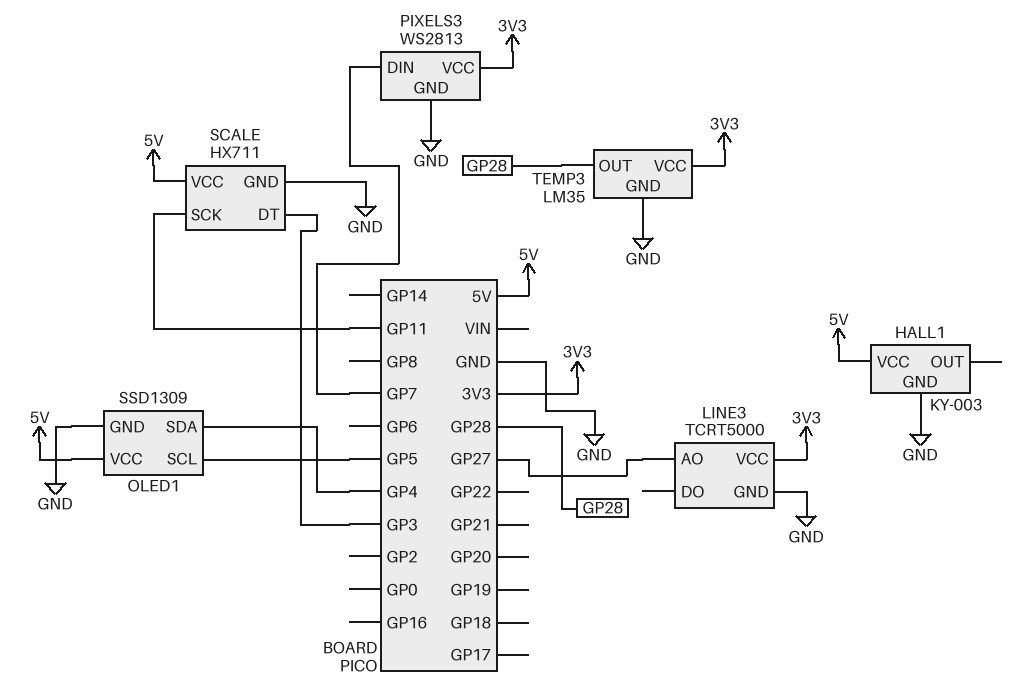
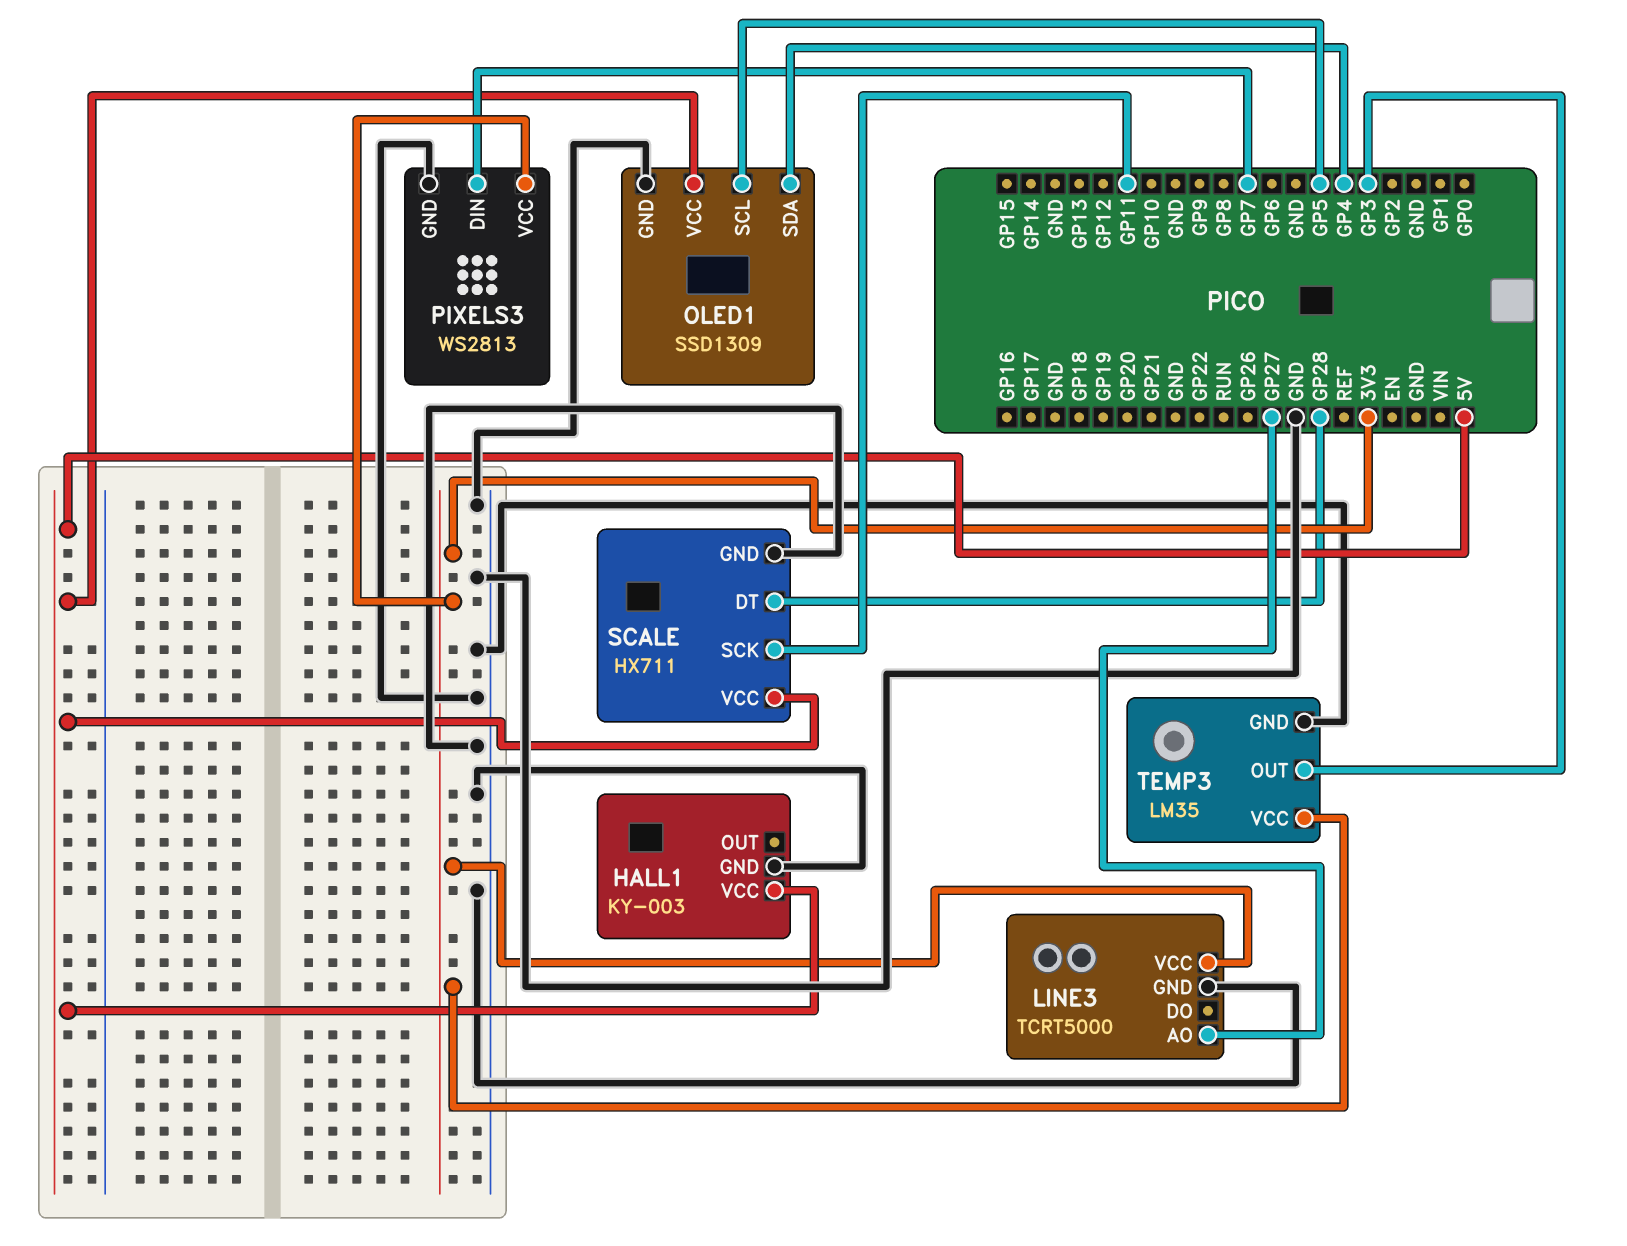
SCALE pin DT: GP3 -> GP28
TEMP3 pin OUT: GP28 -> GP3

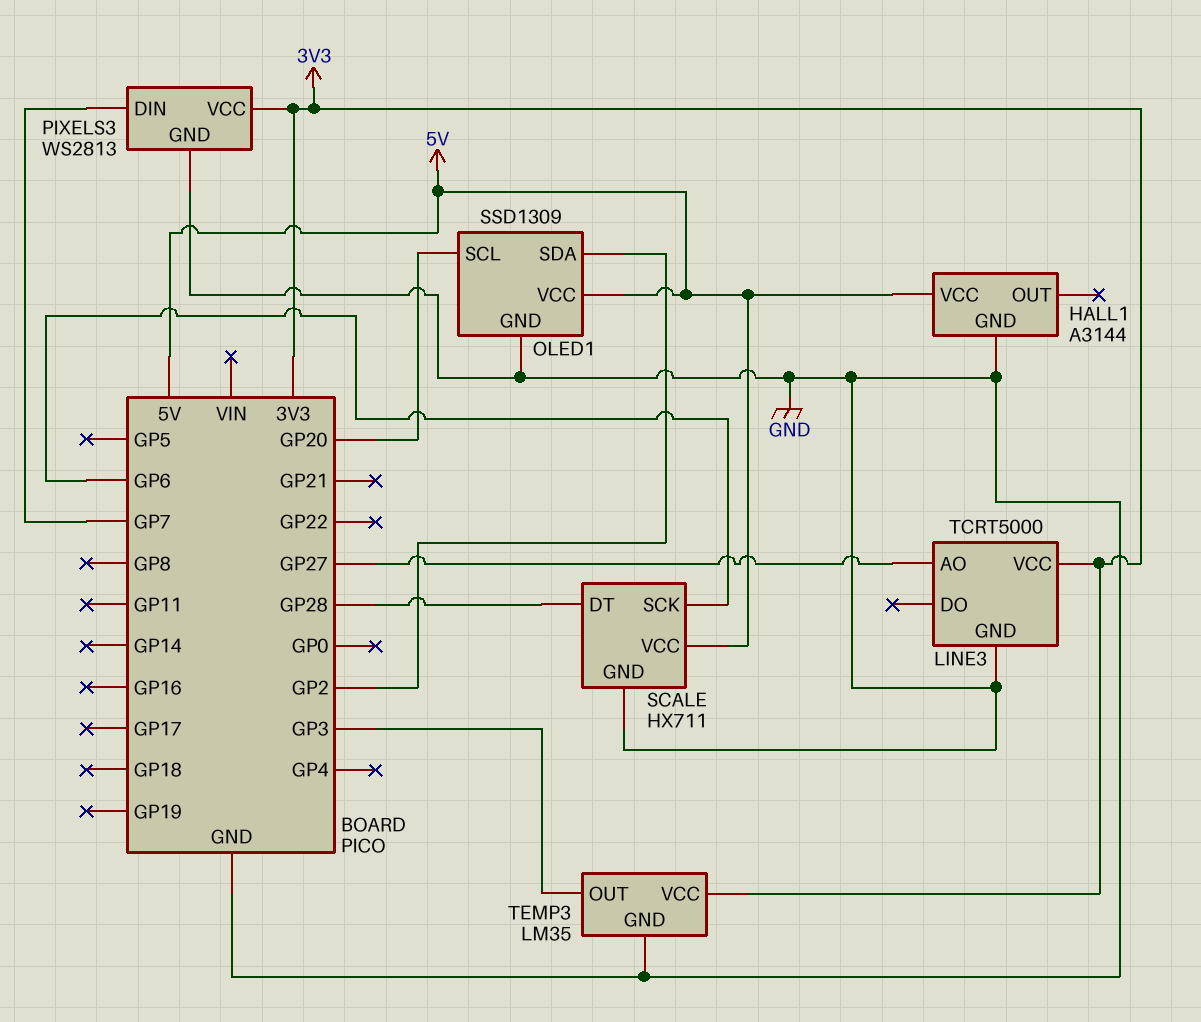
HALL1: KY-003 -> A3144
OLED1 pin SCL: GP5 -> GP20
OLED1 pin SDA: GP4 -> GP2
SCALE pin SCK: GP11 -> GP6

